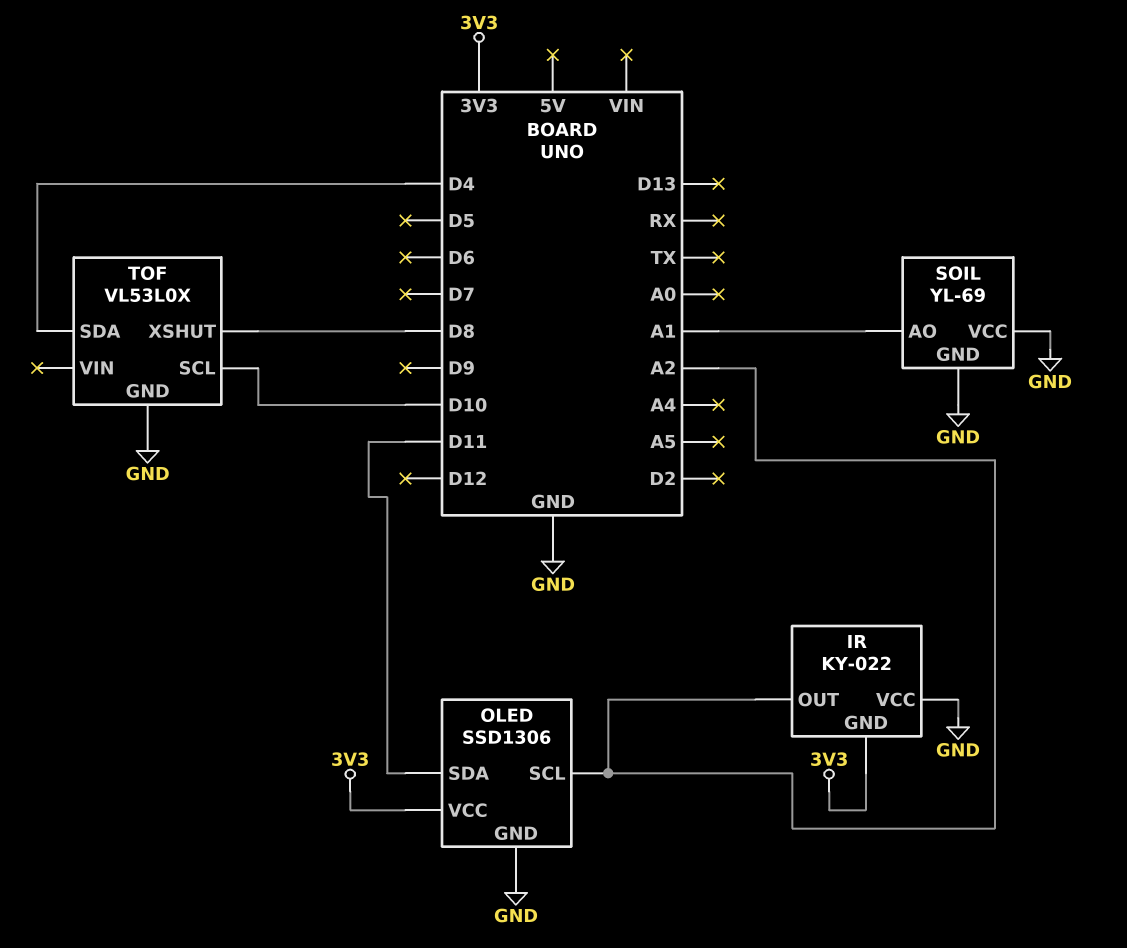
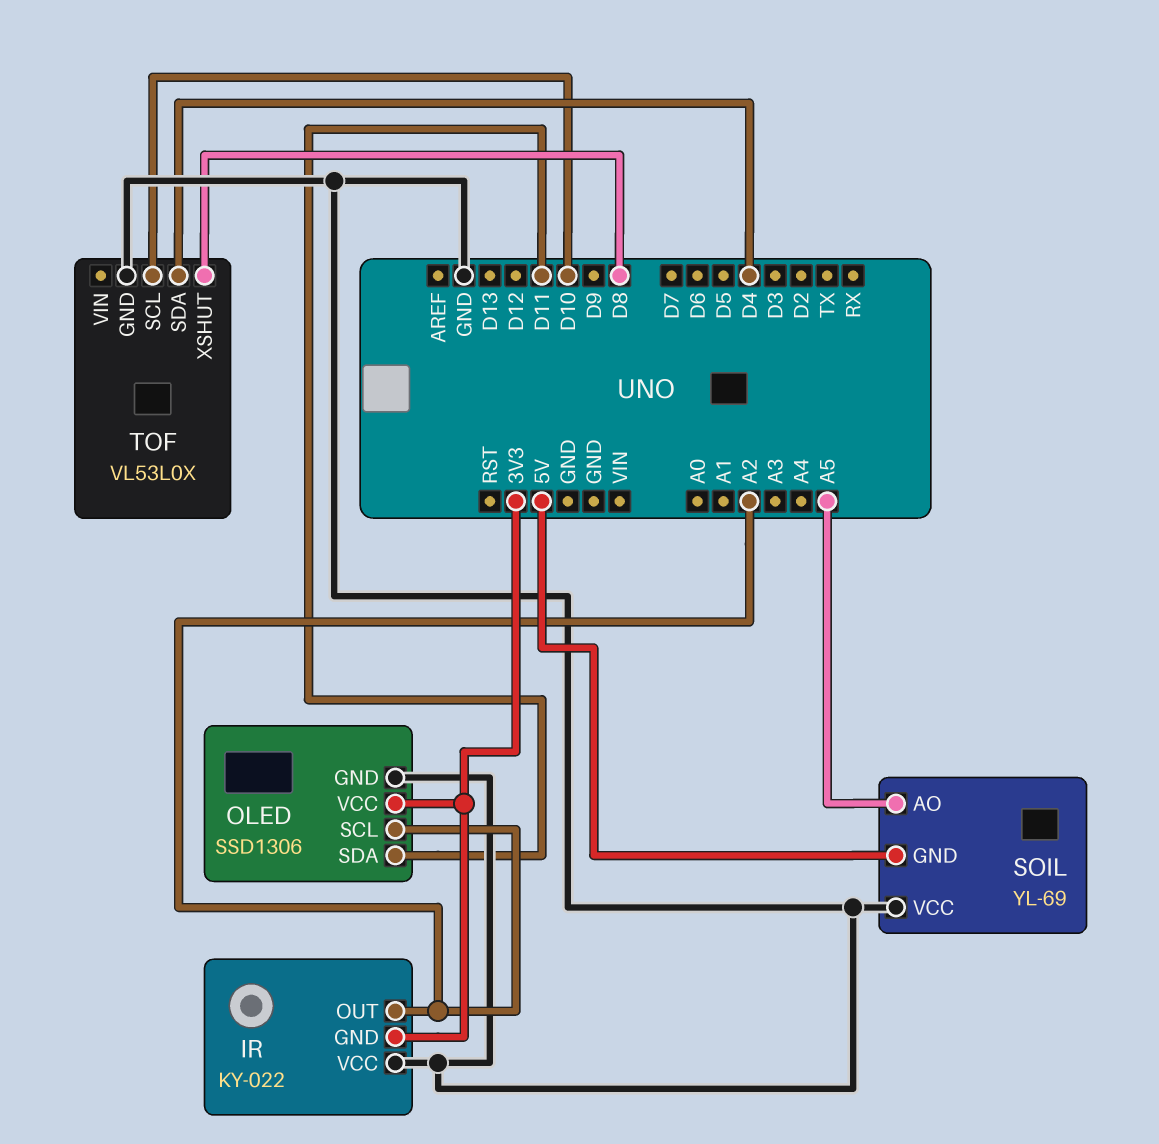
SOIL pin AO: A1 -> A5
SOIL pin GND: GND -> 5V

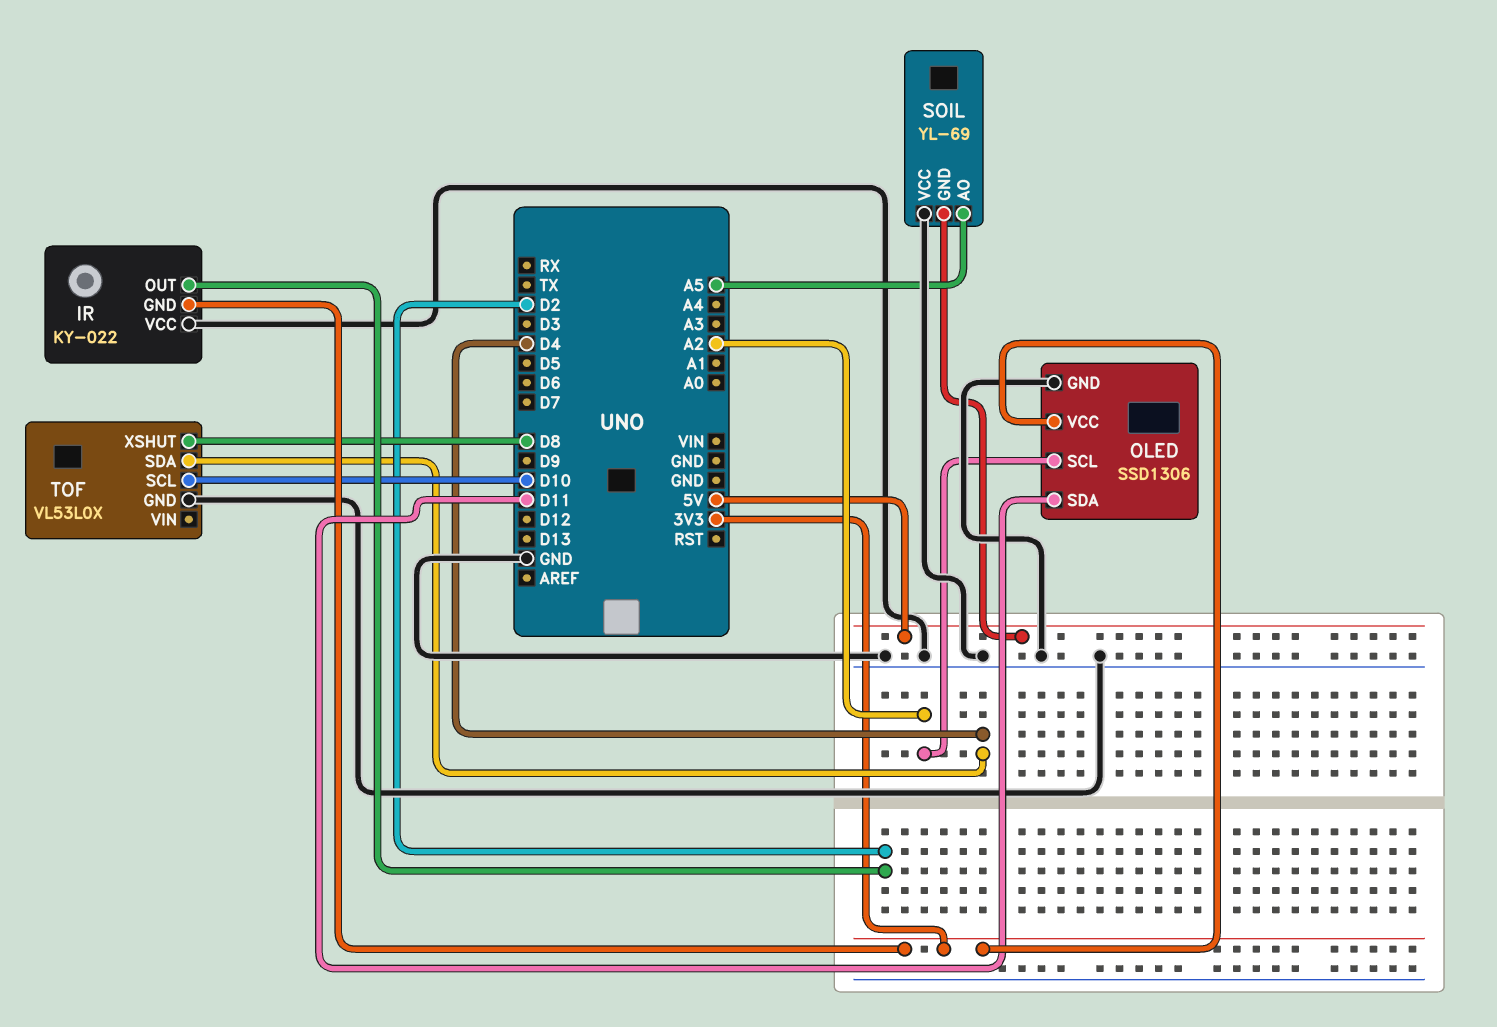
IR pin OUT: A2 -> D2

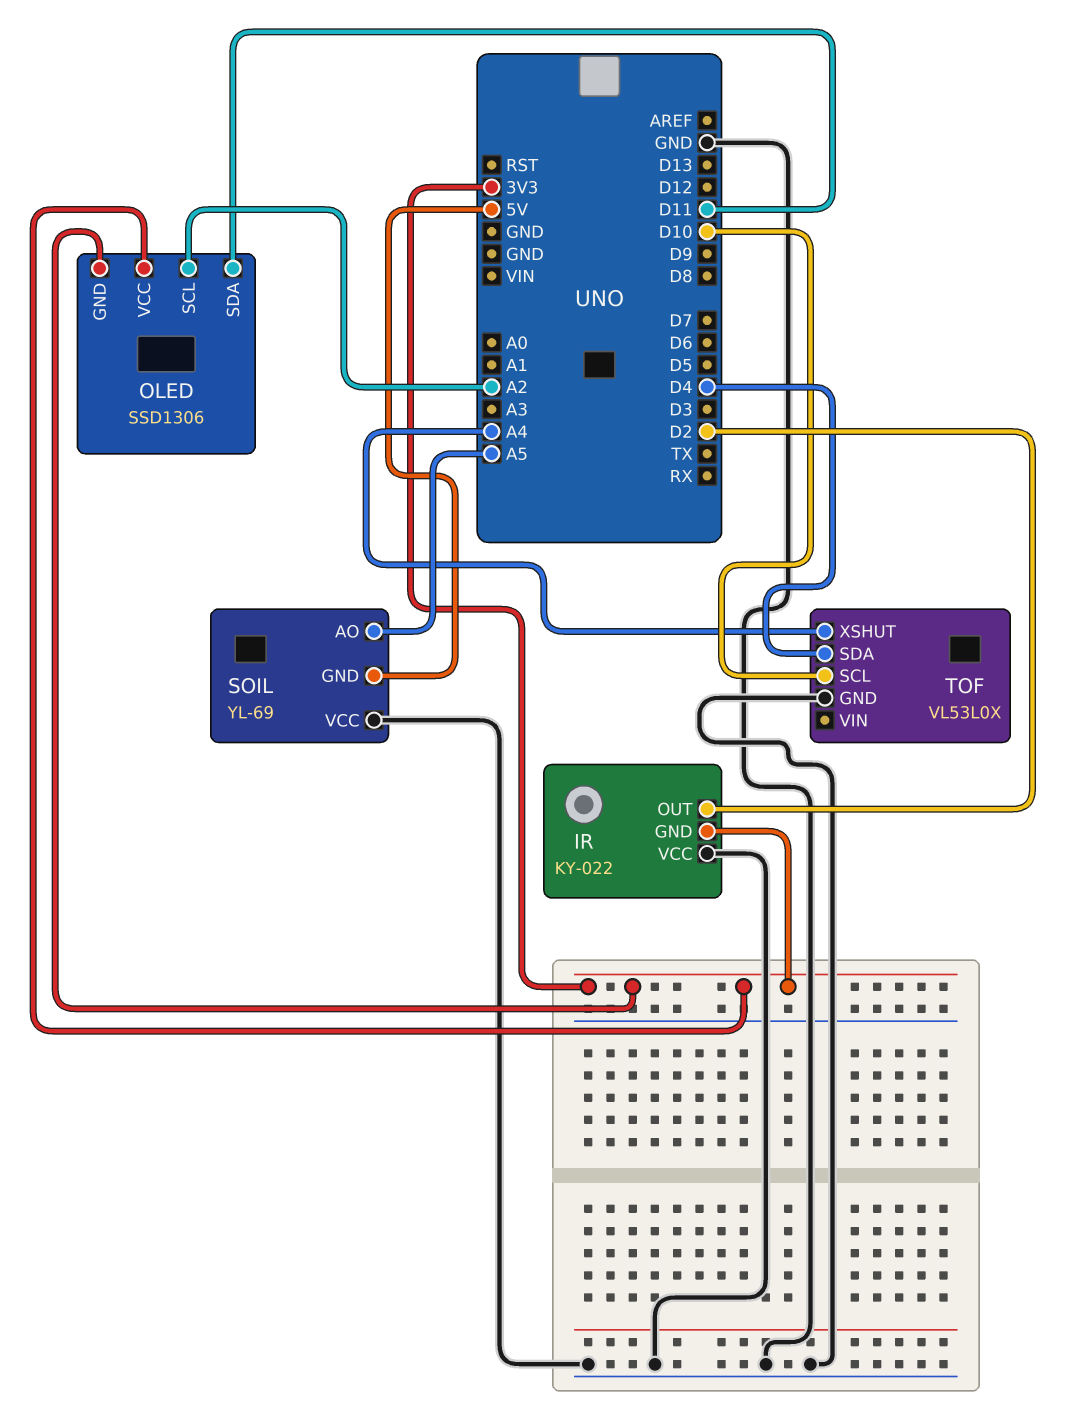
OLED pin GND: GND -> 3V3
TOF pin XSHUT: D8 -> A4

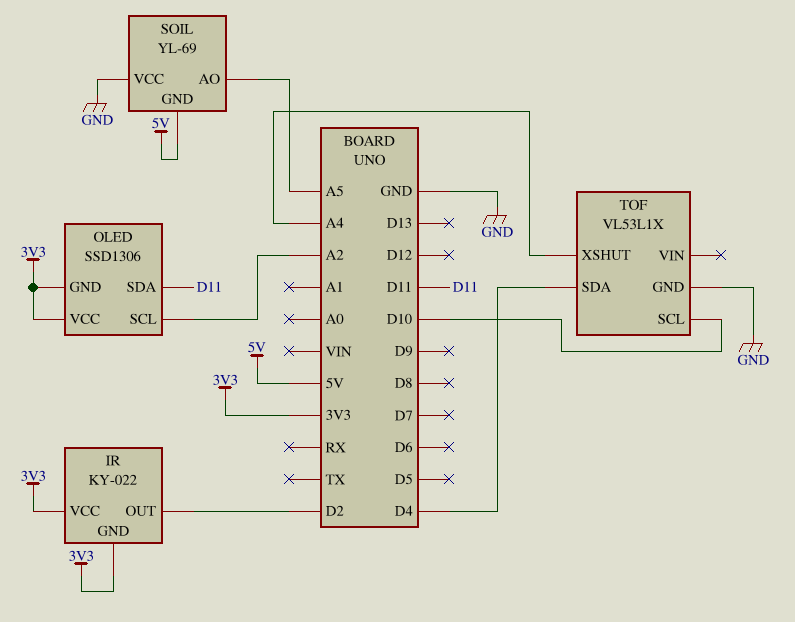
IR pin VCC: GND -> 3V3
TOF: VL53L0X -> VL53L1X

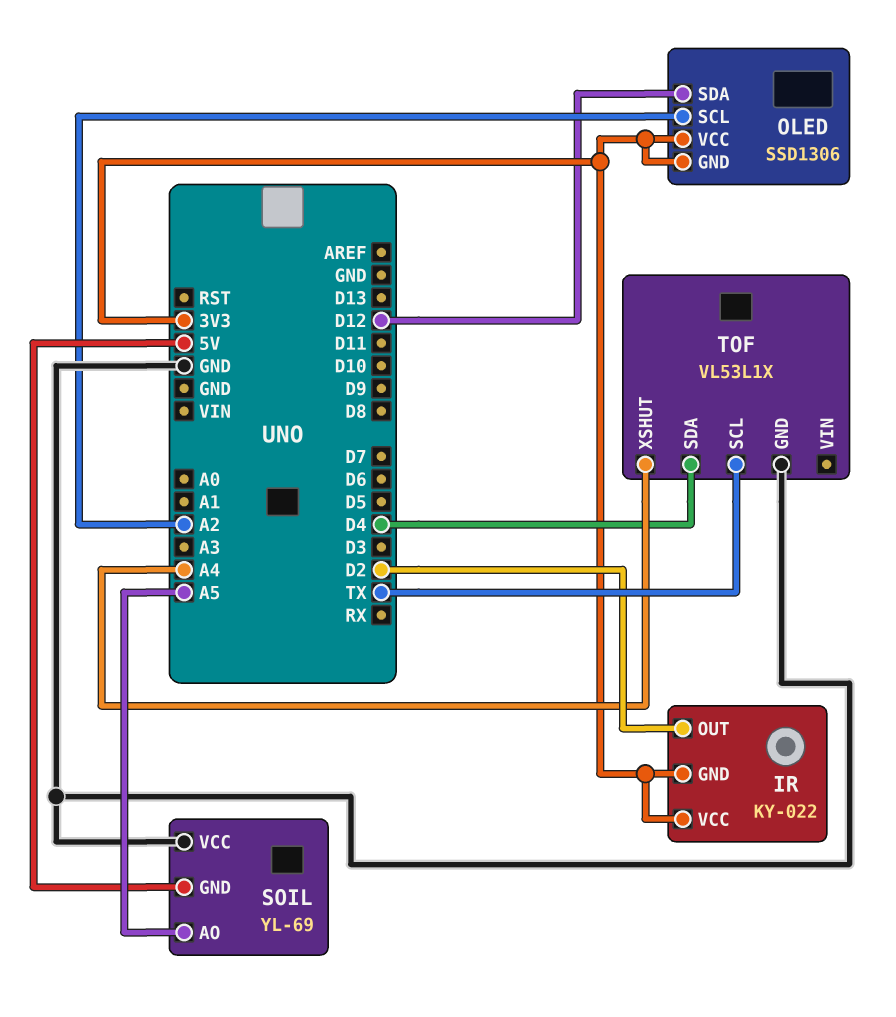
OLED pin SDA: D11 -> D12
TOF pin SCL: D10 -> TX

